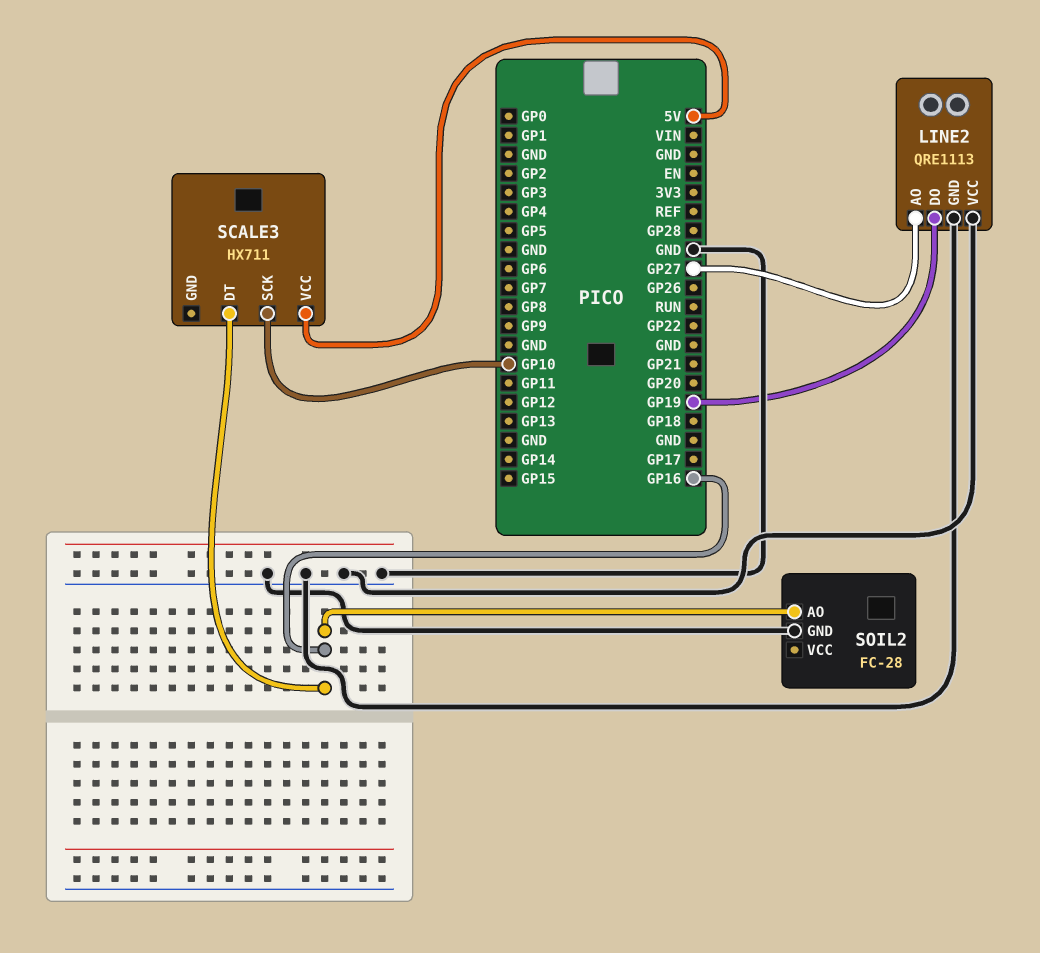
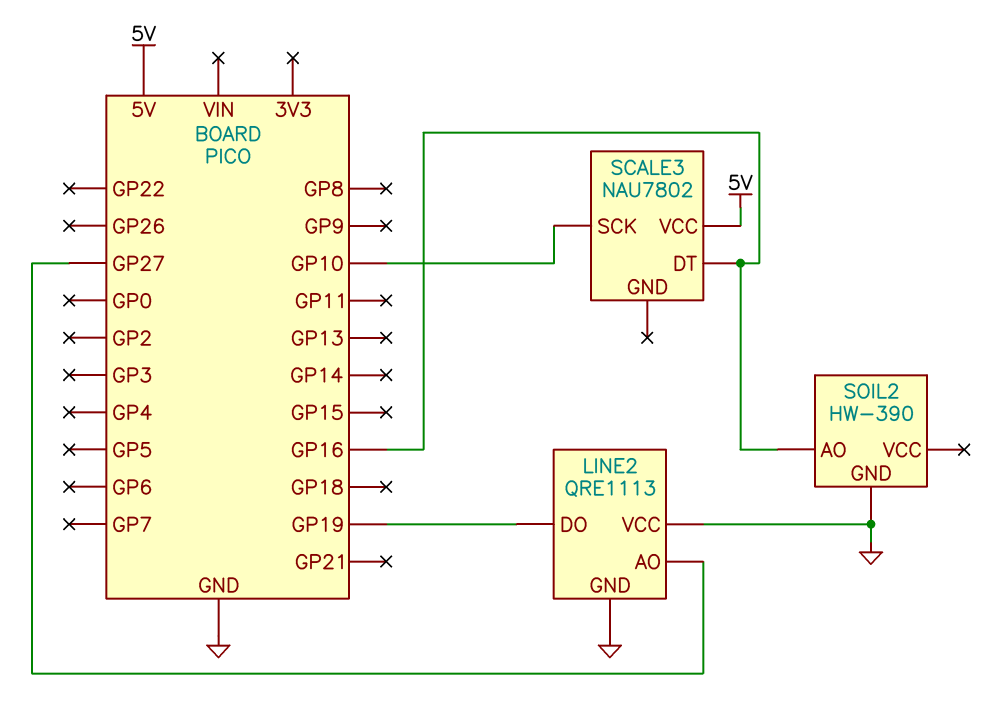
SCALE3: HX711 -> NAU7802
SOIL2: FC-28 -> HW-390

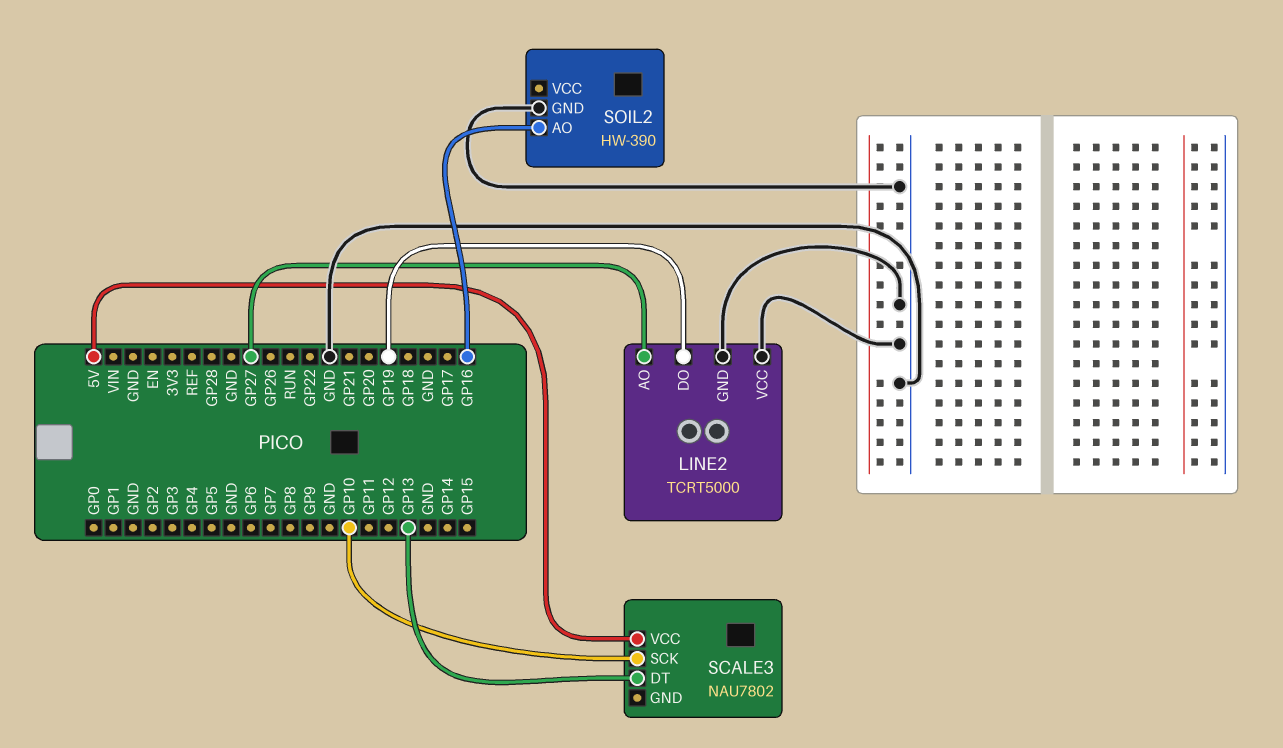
LINE2: QRE1113 -> TCRT5000
SCALE3 pin DT: GP16 -> GP13

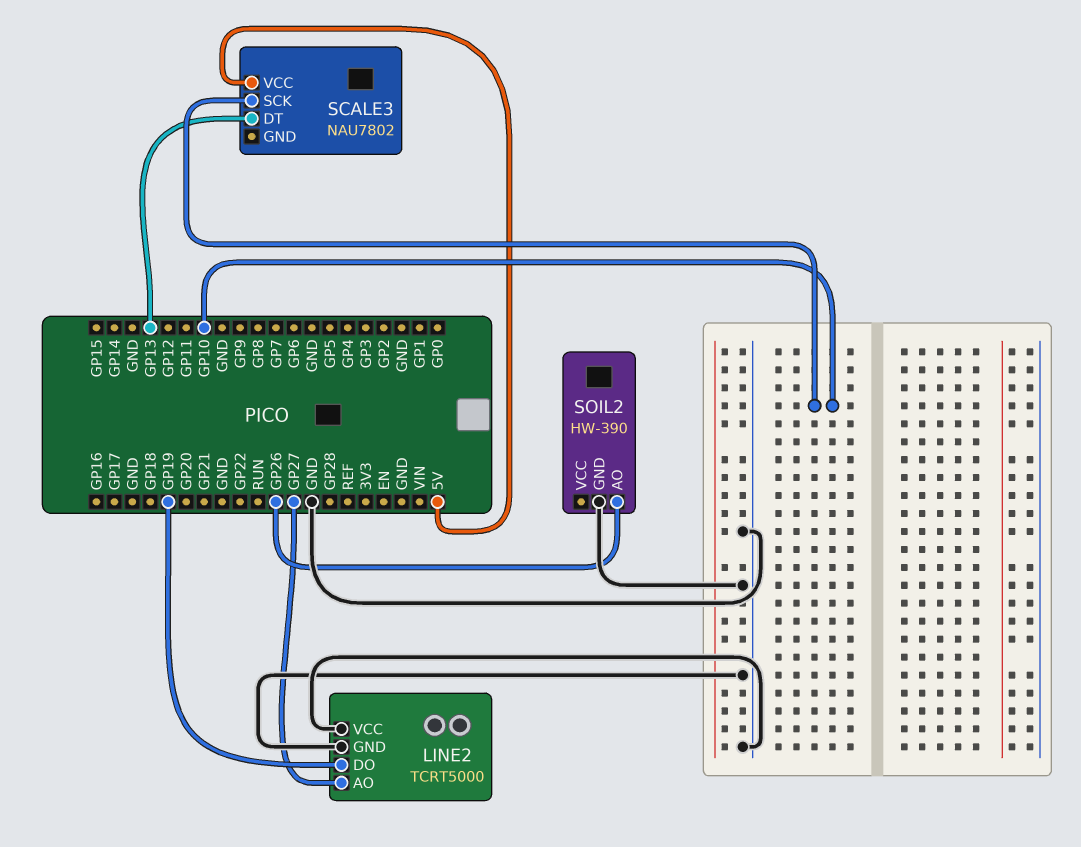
SOIL2 pin AO: GP16 -> GP26

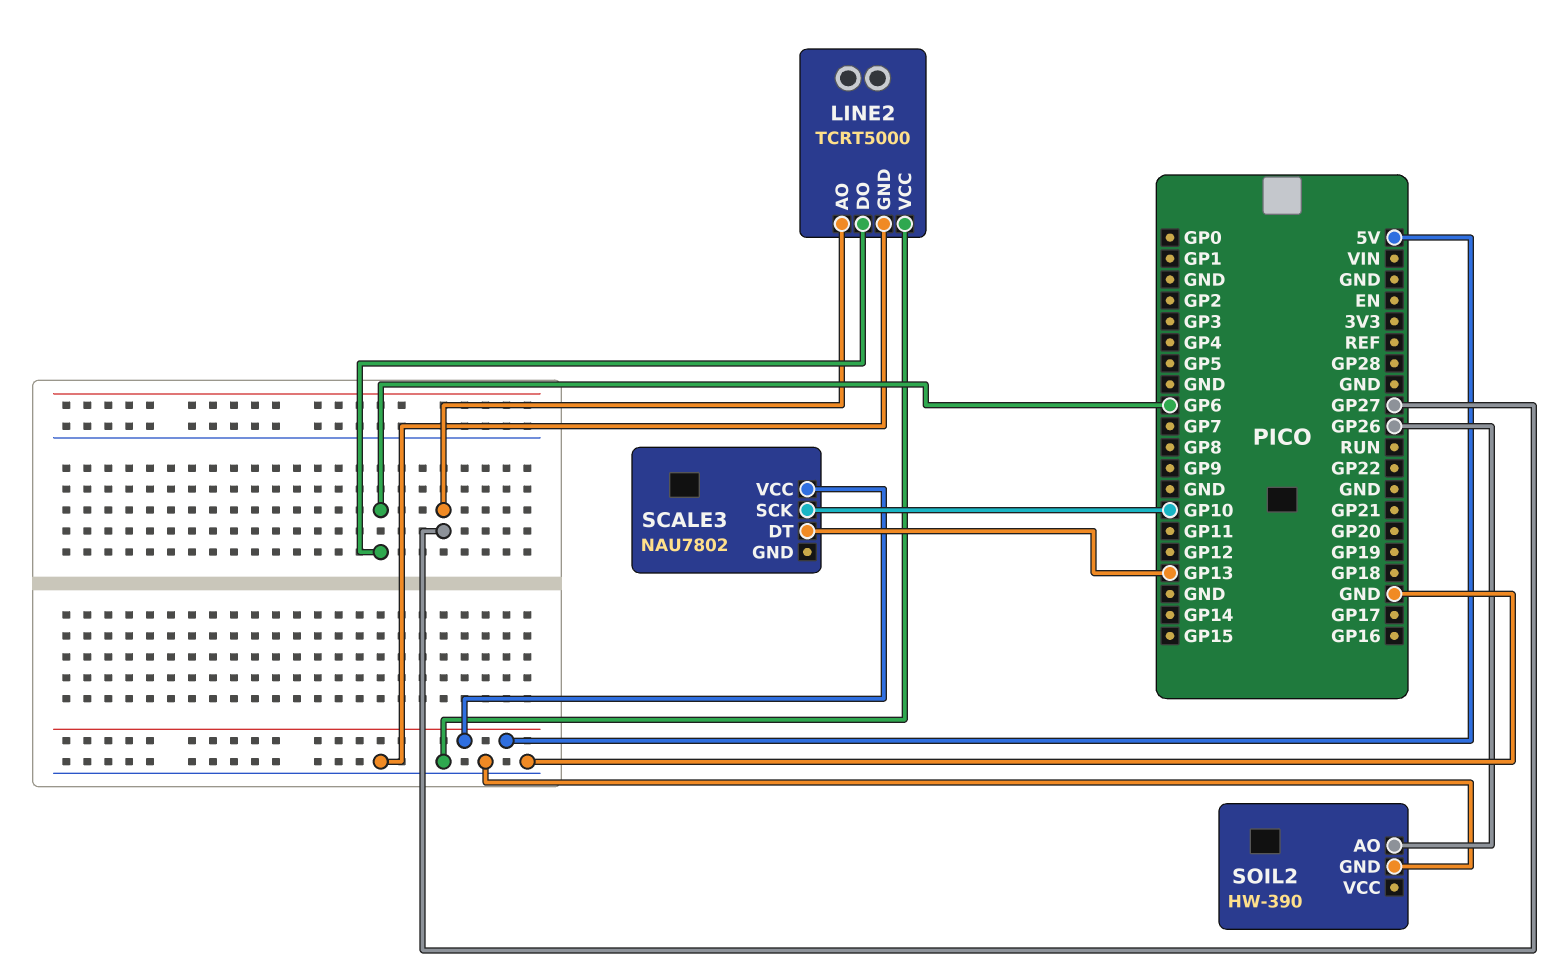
LINE2 pin DO: GP19 -> GP6

